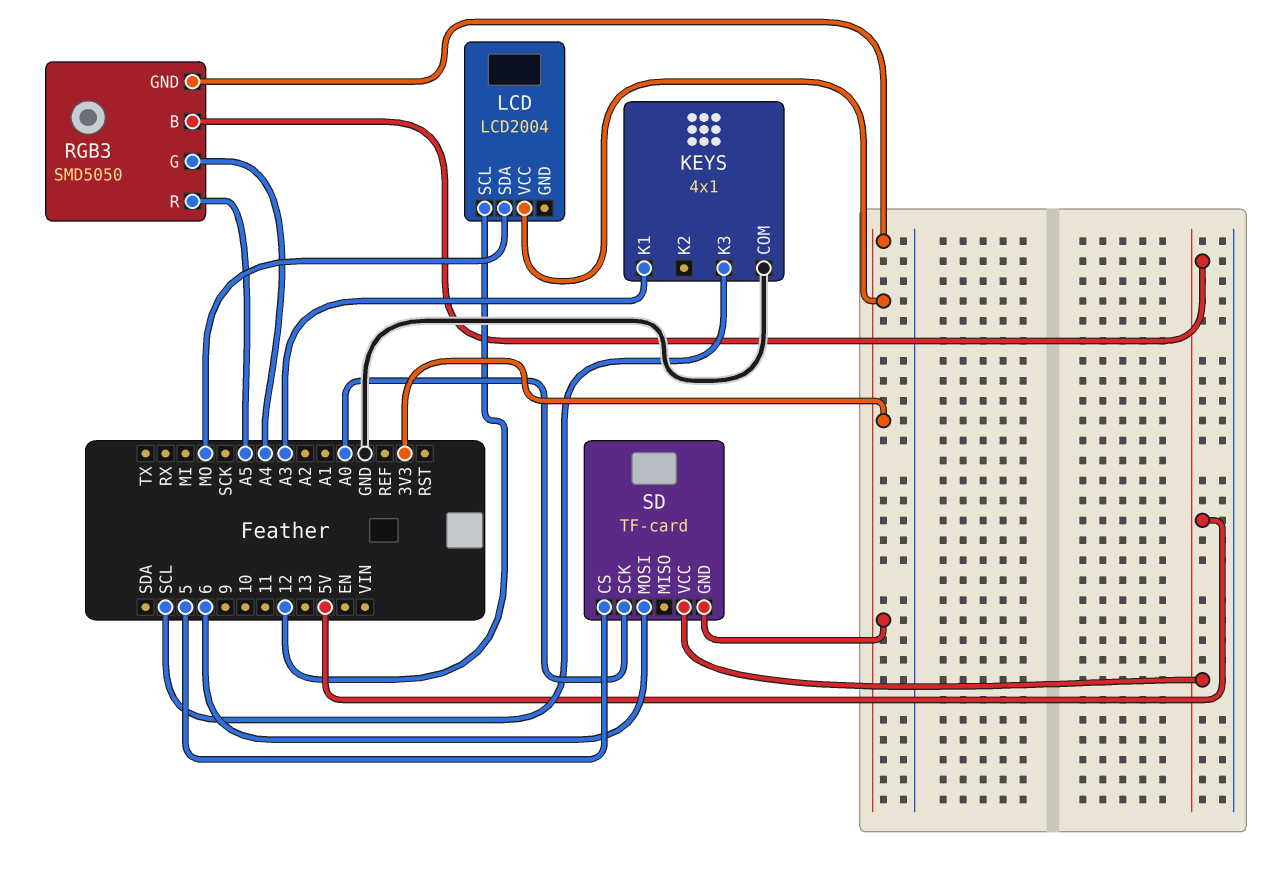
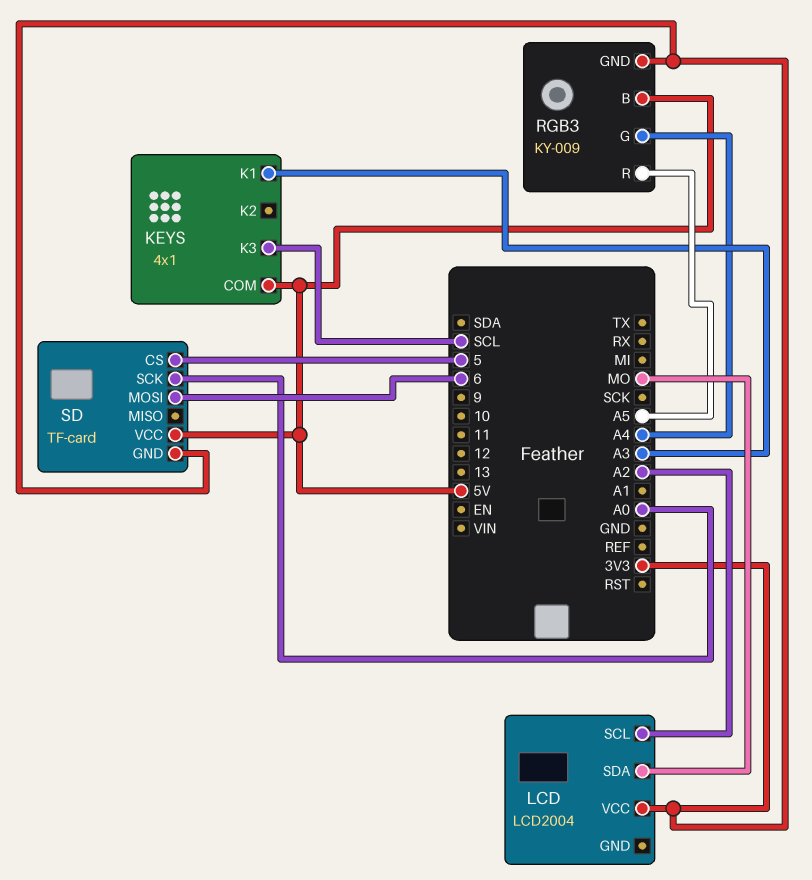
KEYS pin COM: GND -> 5V
LCD pin SCL: 12 -> A2
RGB3: SMD5050 -> KY-009

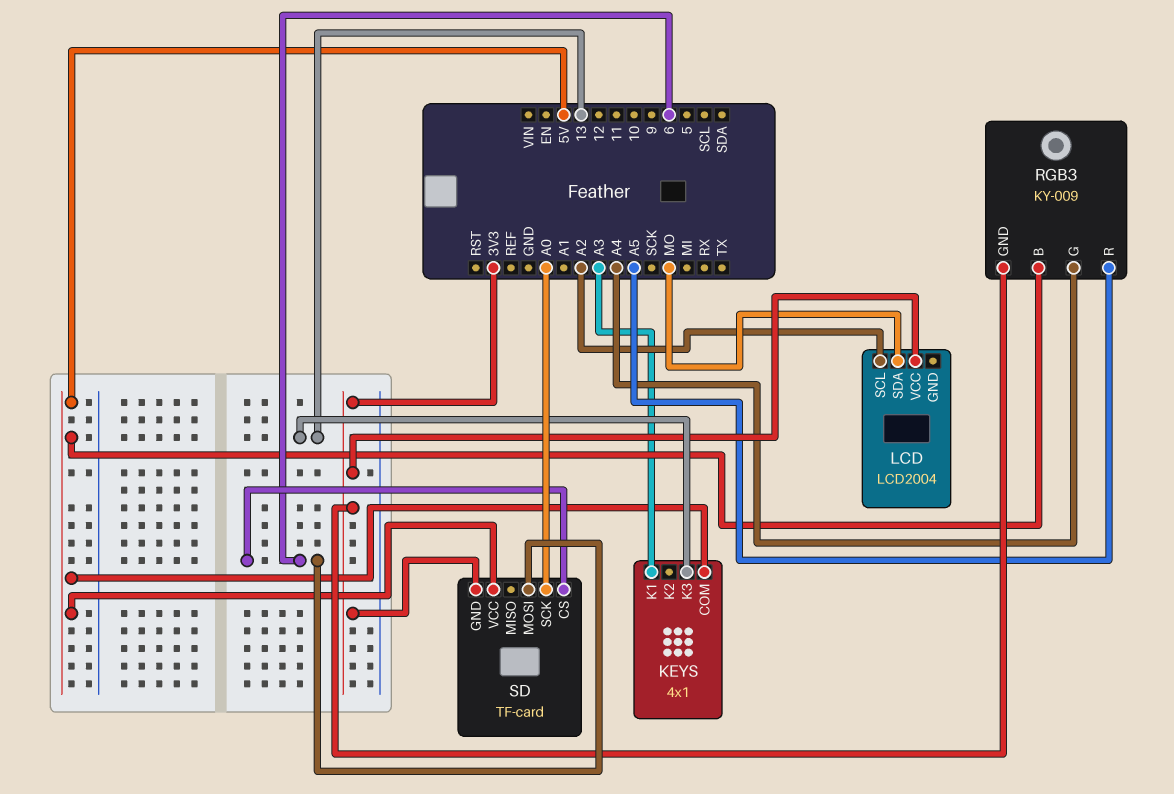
KEYS pin K3: SCL -> 13
SD pin CS: 5 -> 6

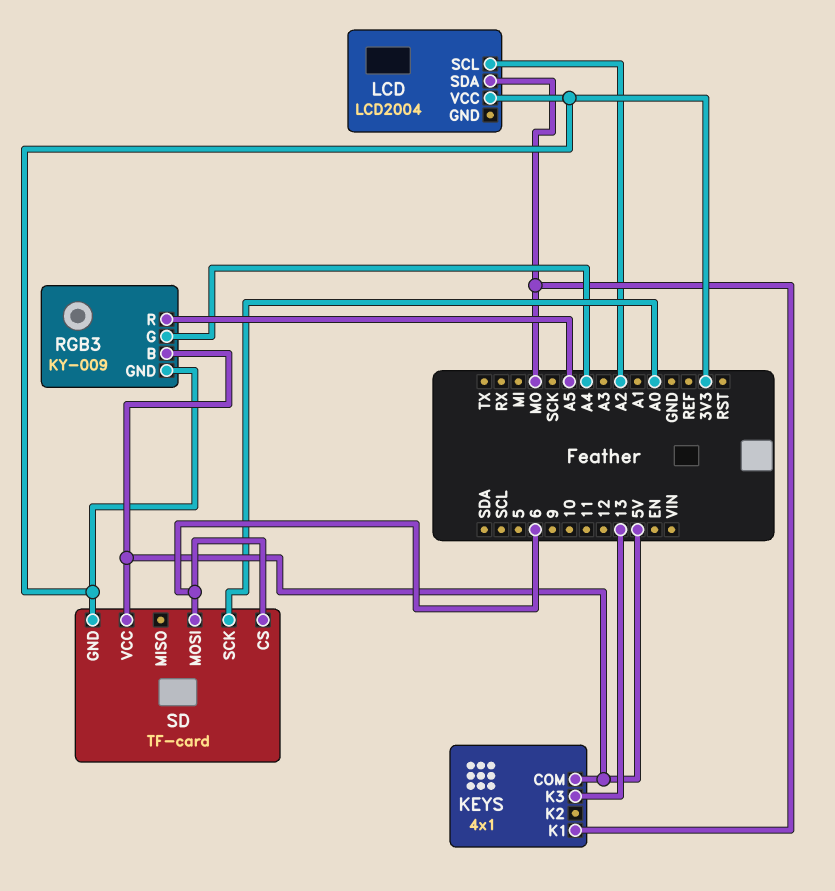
KEYS pin K1: A3 -> MO

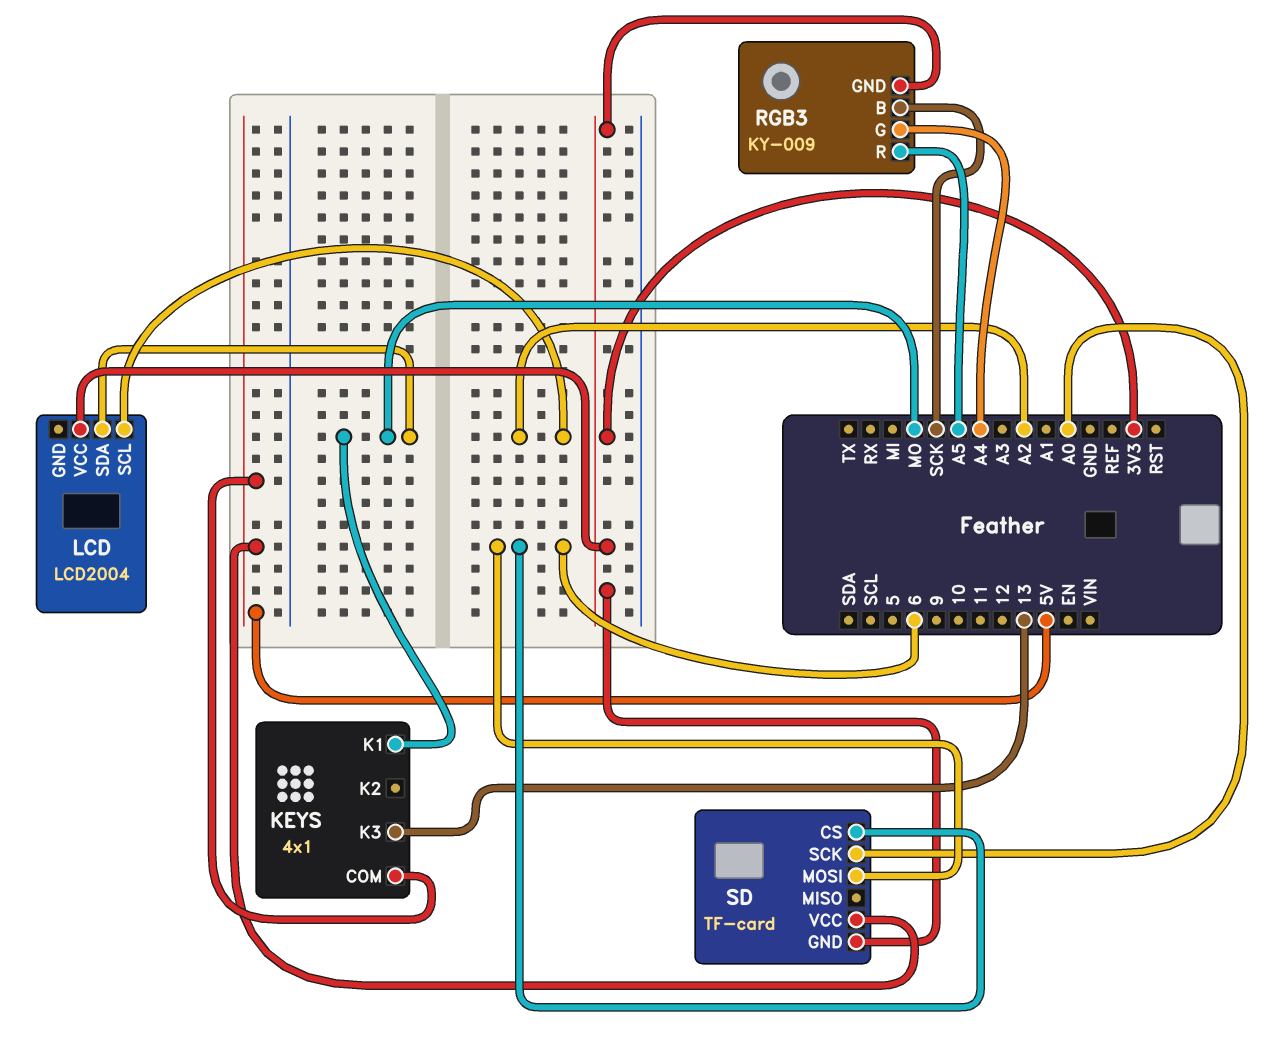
RGB3 pin B: 5V -> SCK

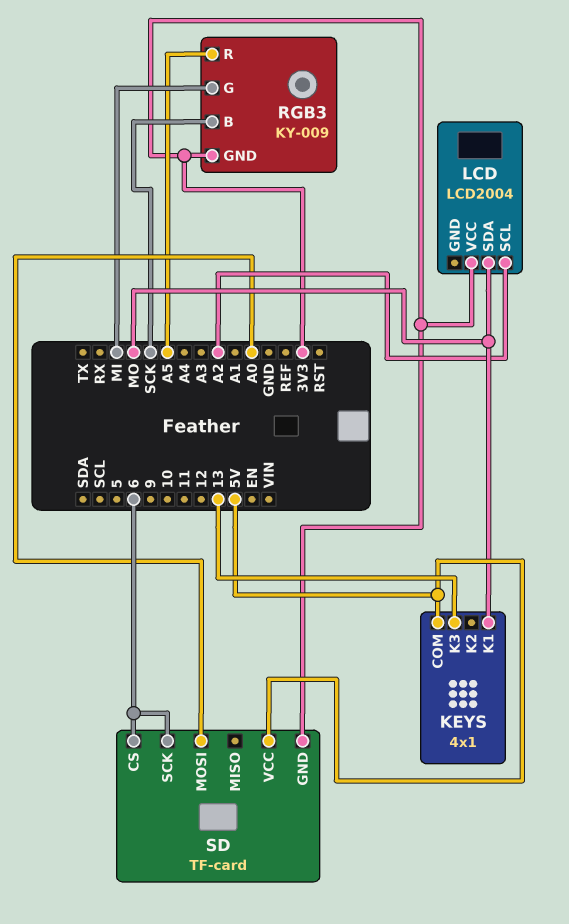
RGB3 pin G: A4 -> MI
SD pin MOSI: 6 -> A0
SD pin SCK: A0 -> 6

